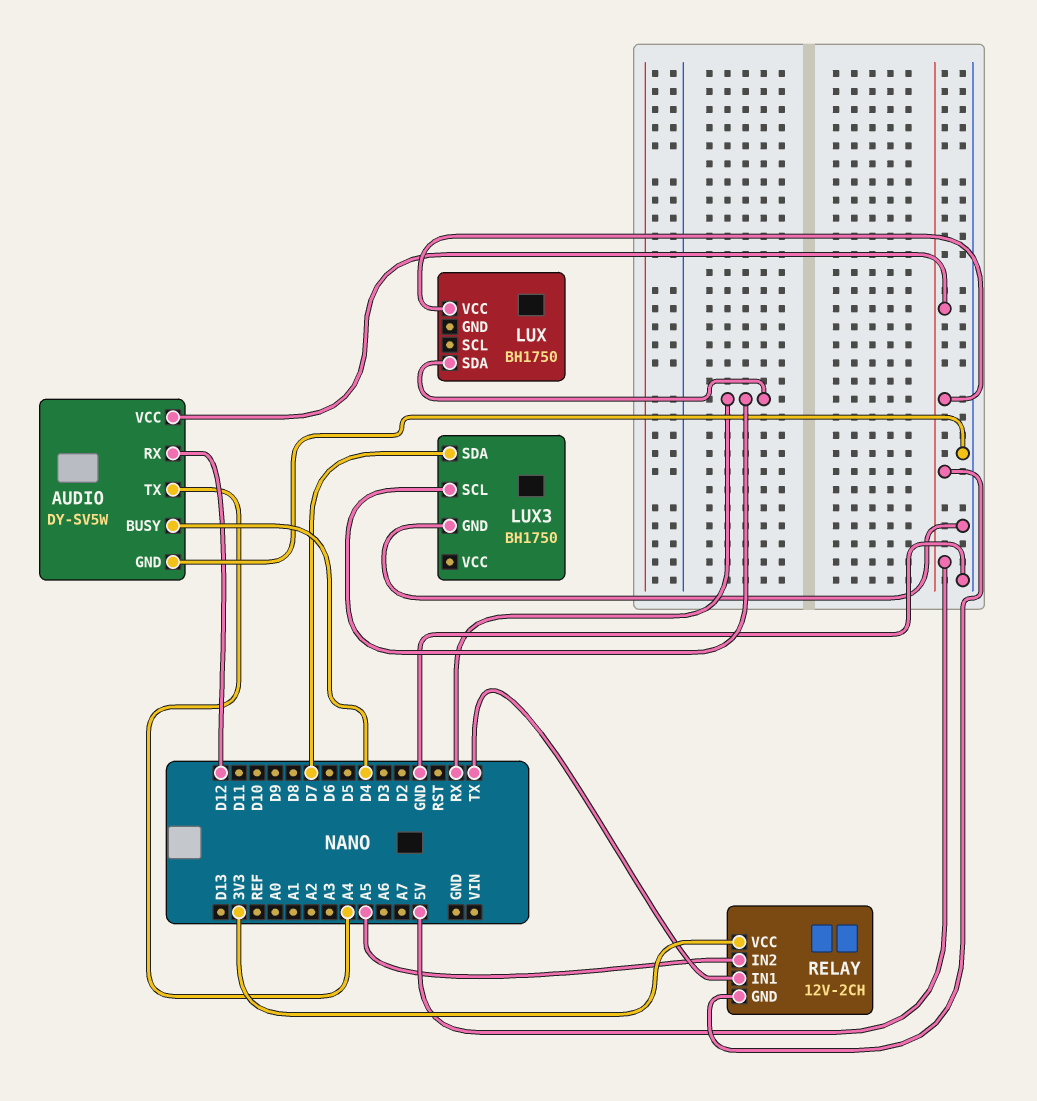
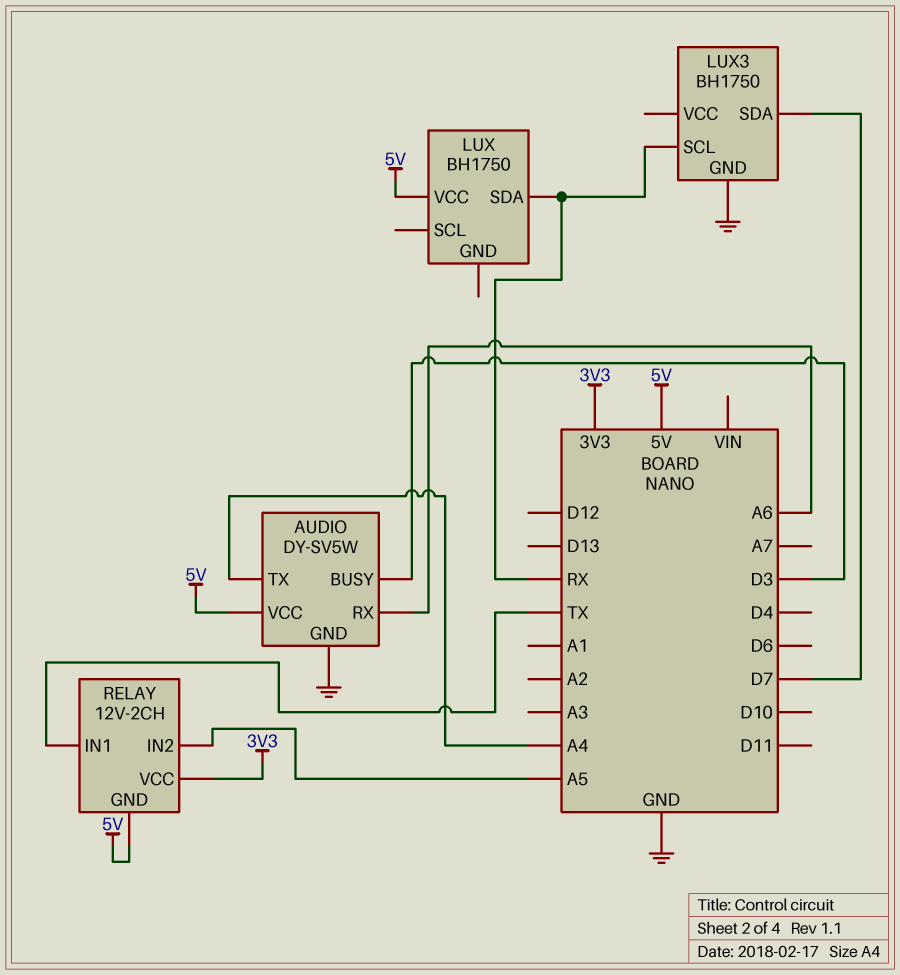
AUDIO pin BUSY: D4 -> D3
AUDIO pin RX: D12 -> A6

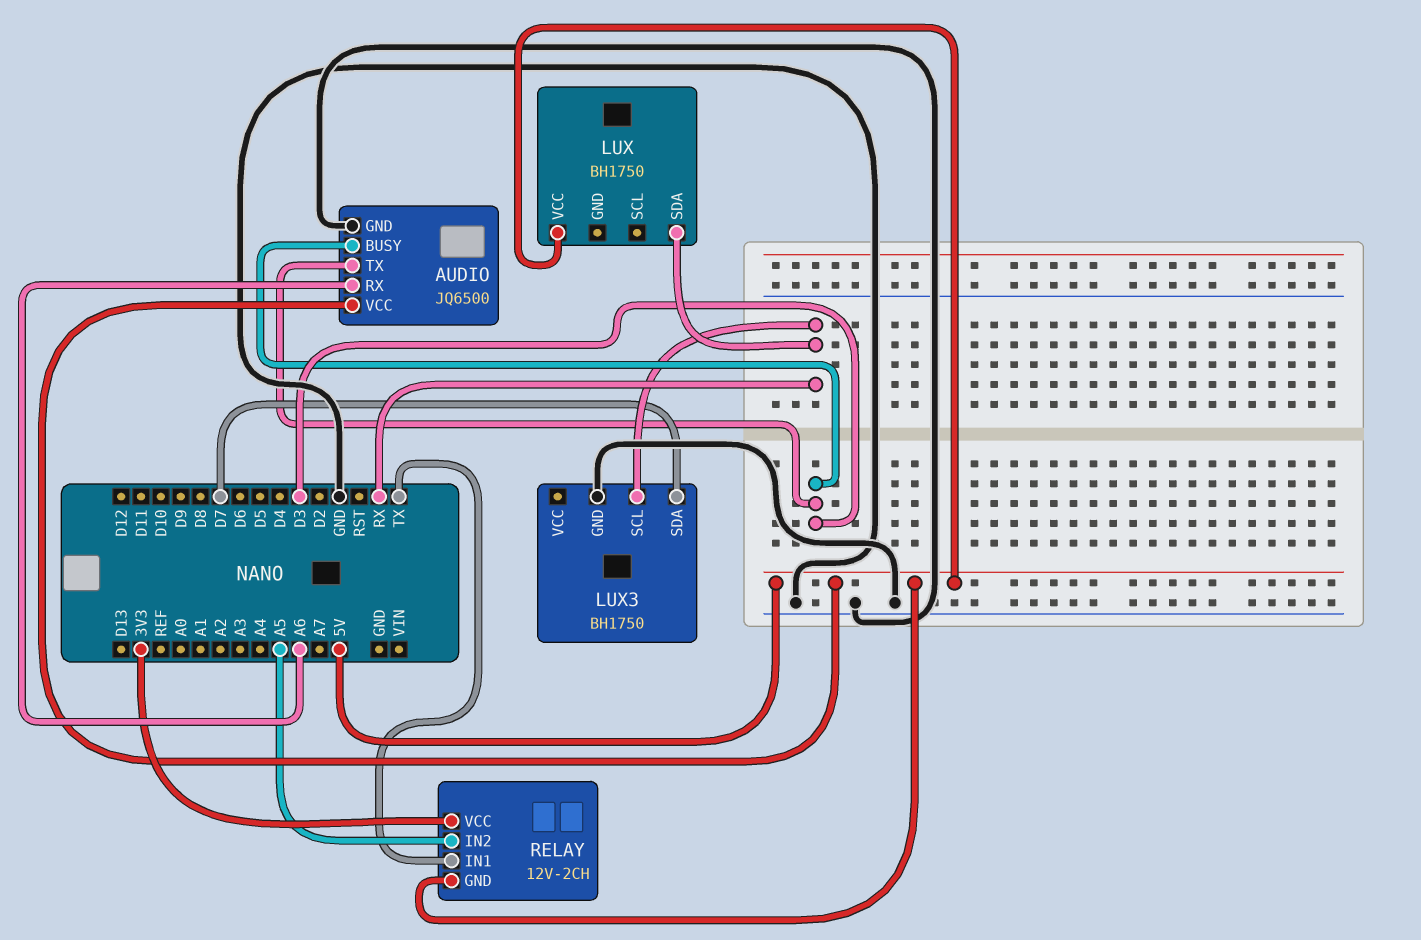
AUDIO: DY-SV5W -> JQ6500
AUDIO pin TX: A4 -> D3

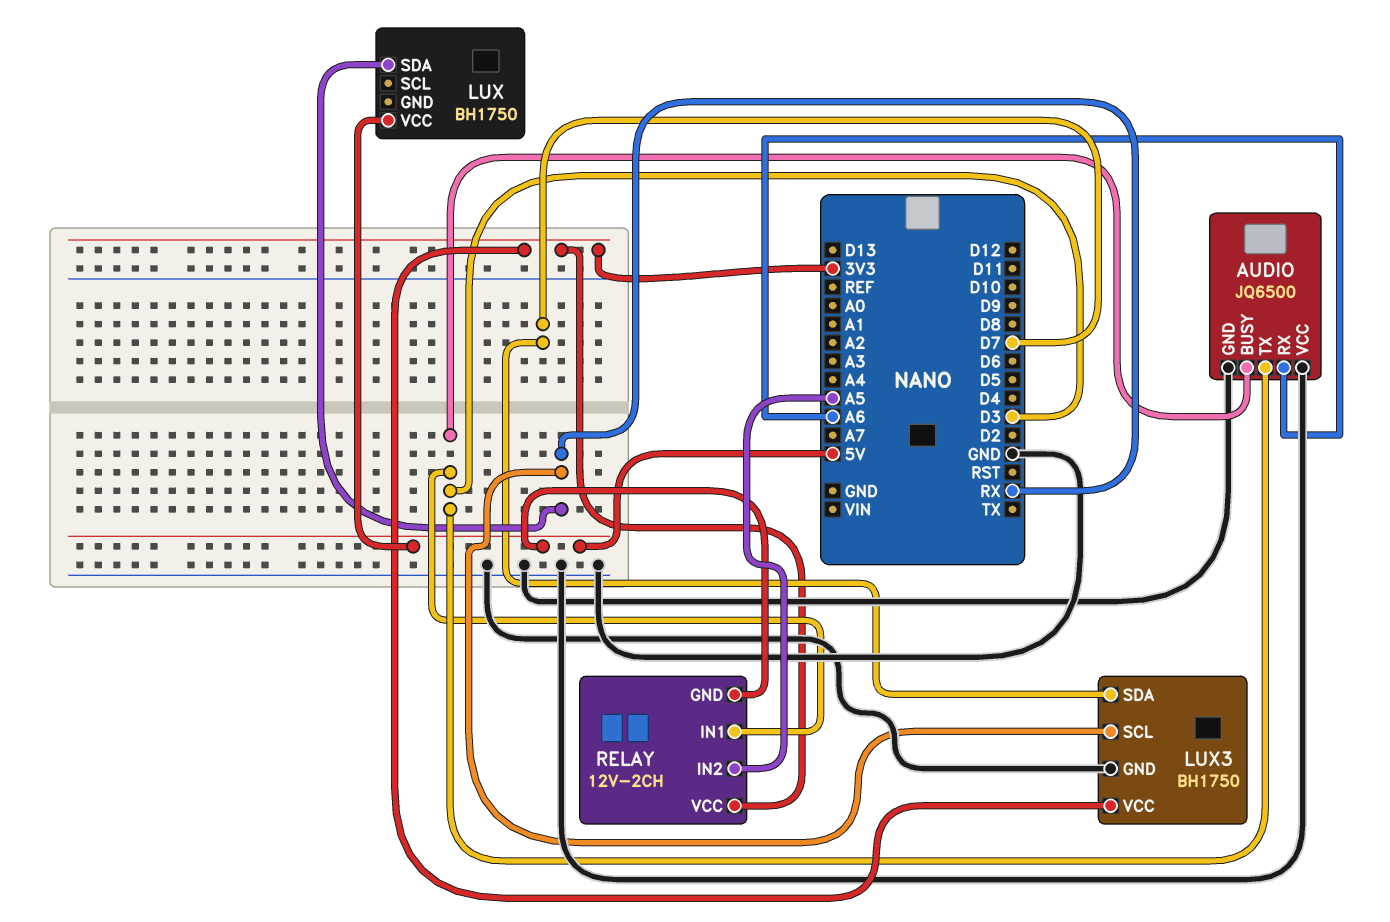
AUDIO pin VCC: 5V -> GND
LUX3 pin VCC: none -> 3V3
RELAY pin IN1: TX -> D3

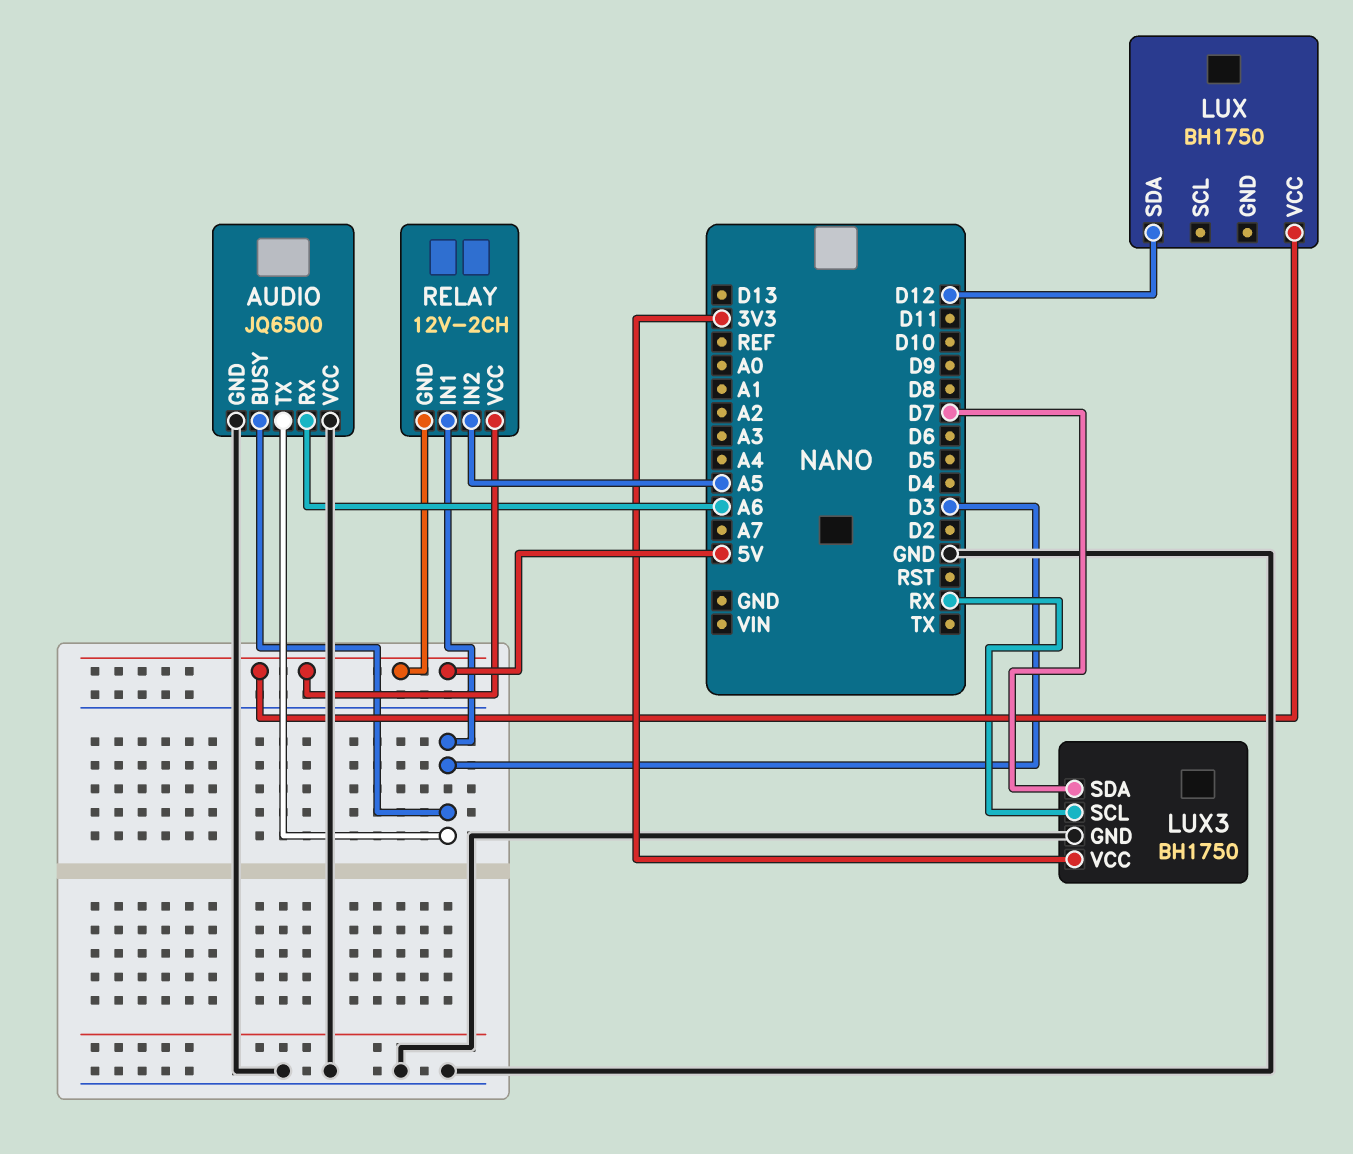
LUX pin SDA: RX -> D12
RELAY pin VCC: 3V3 -> 5V

